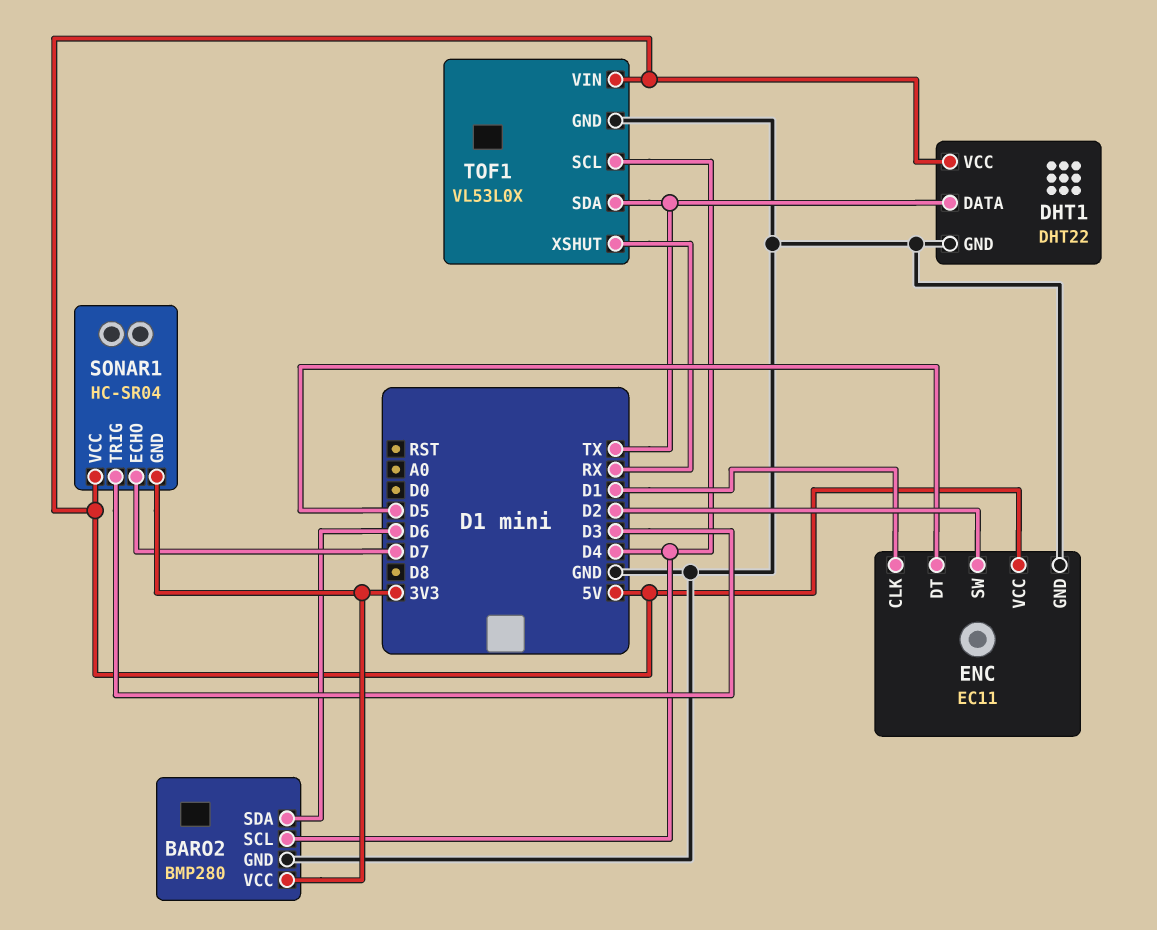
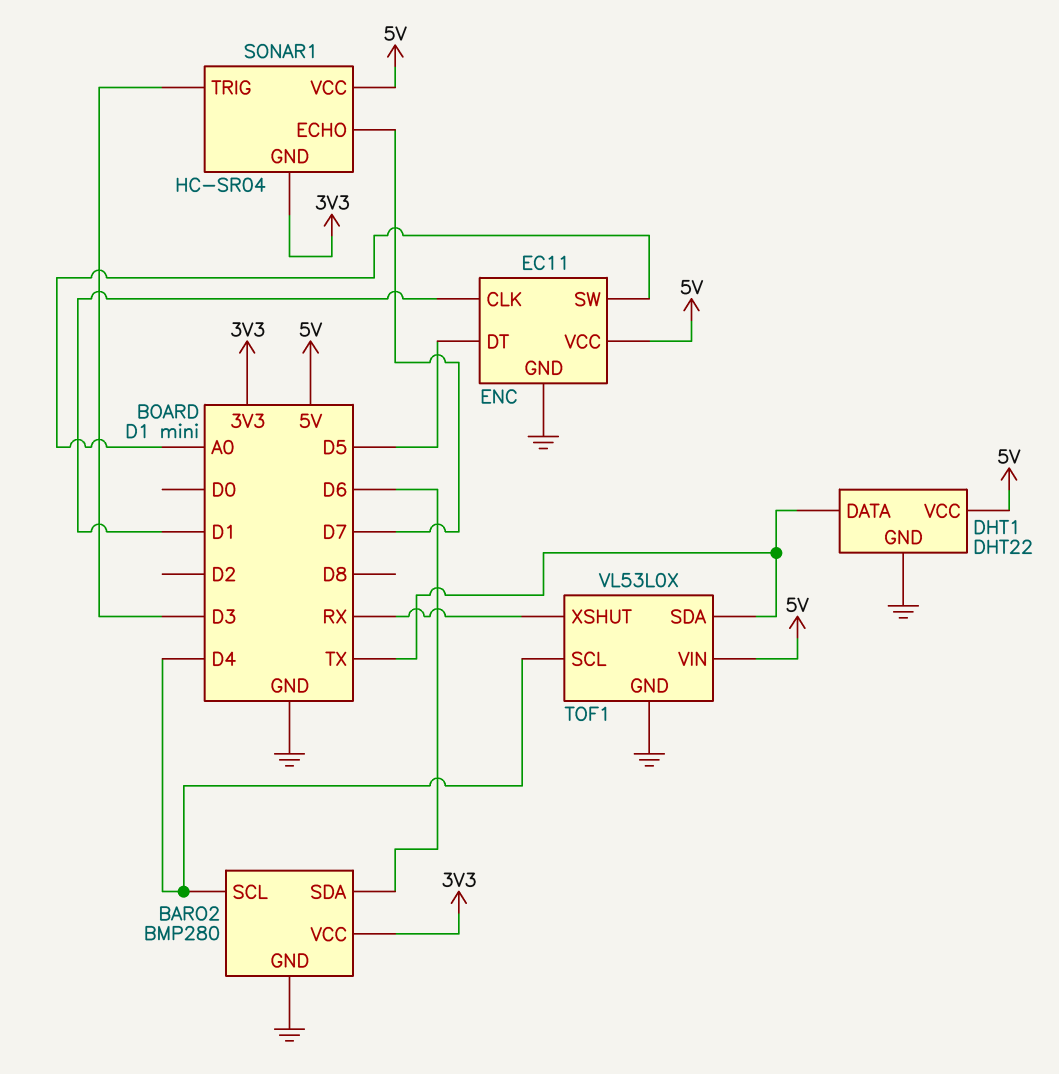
ENC pin SW: D2 -> A0

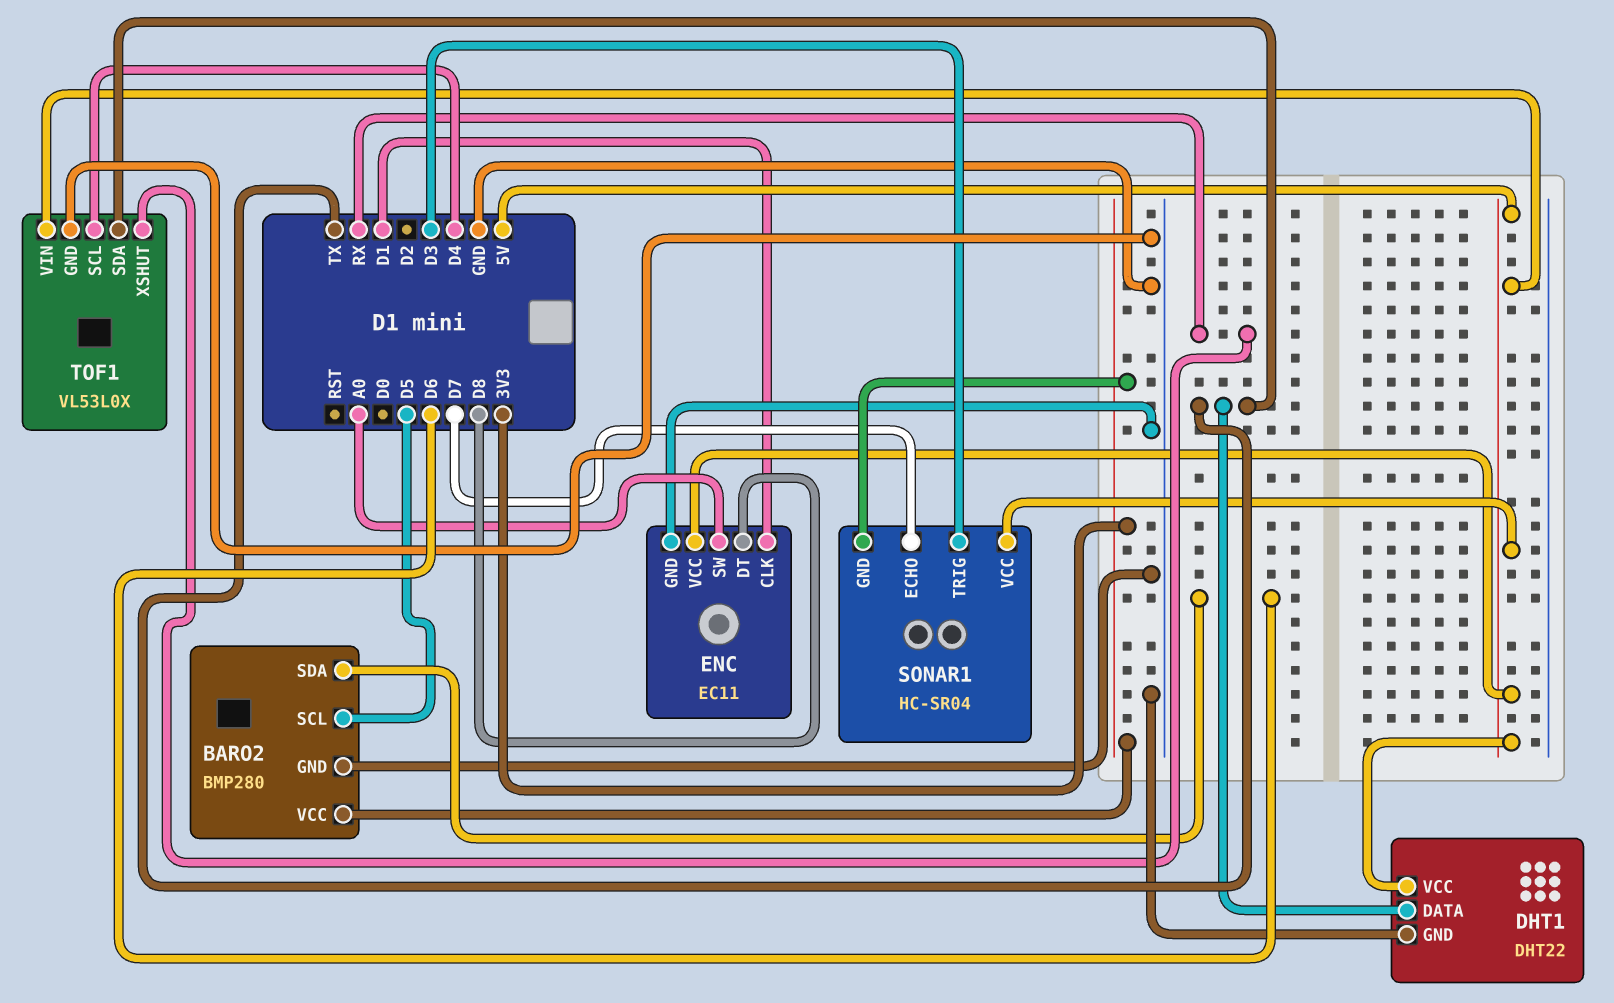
BARO2 pin SCL: D4 -> D5
ENC pin DT: D5 -> D8

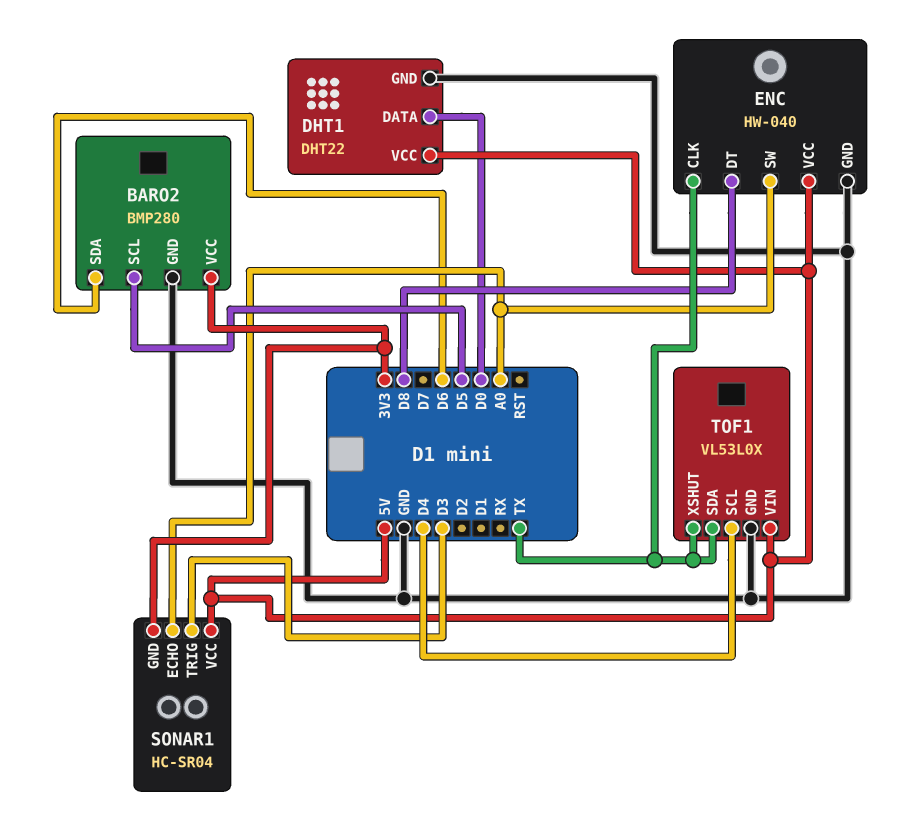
DHT1 pin DATA: TX -> D0
ENC: EC11 -> HW-040
ENC pin CLK: D1 -> TX
SONAR1 pin ECHO: D7 -> A0
TOF1 pin XSHUT: RX -> TX

